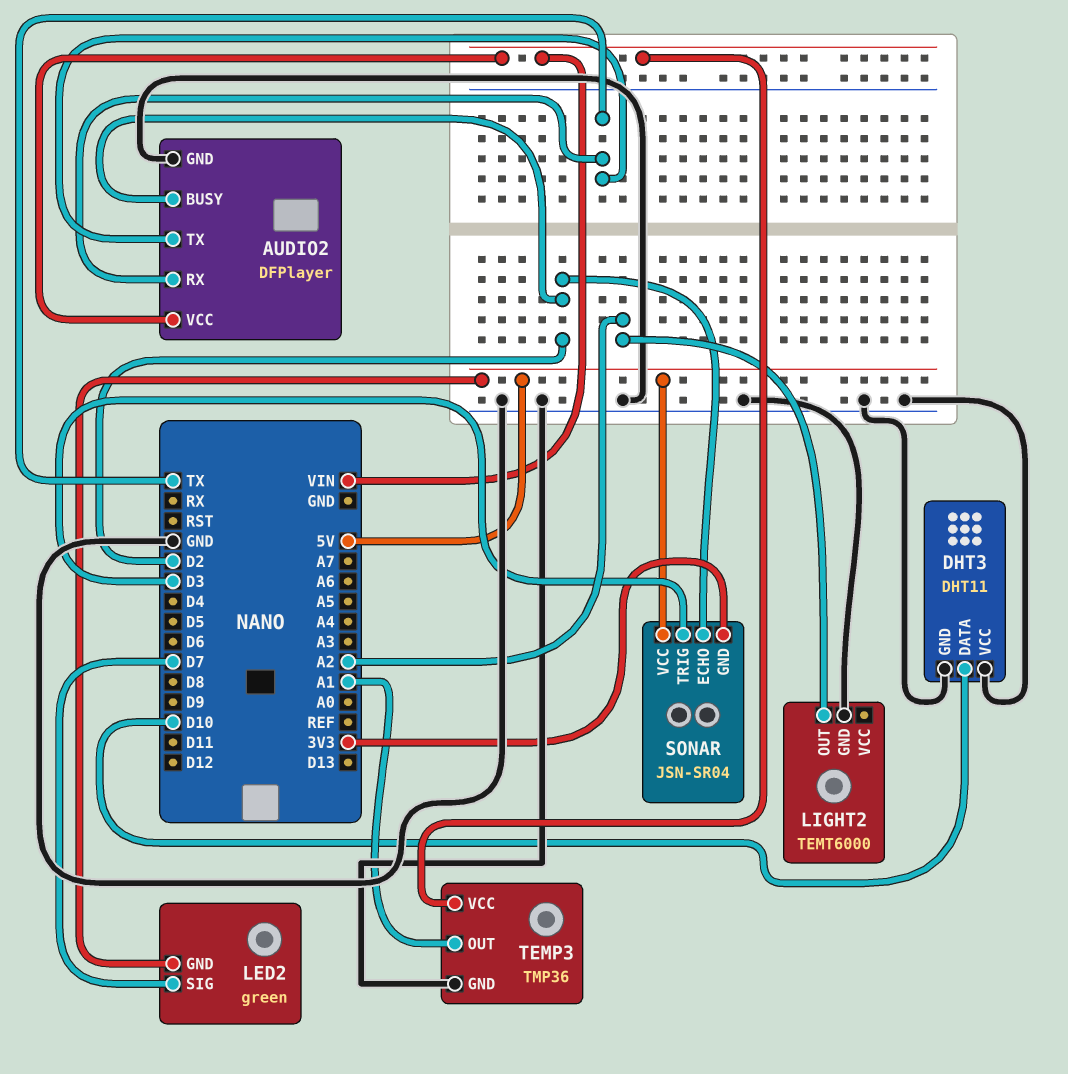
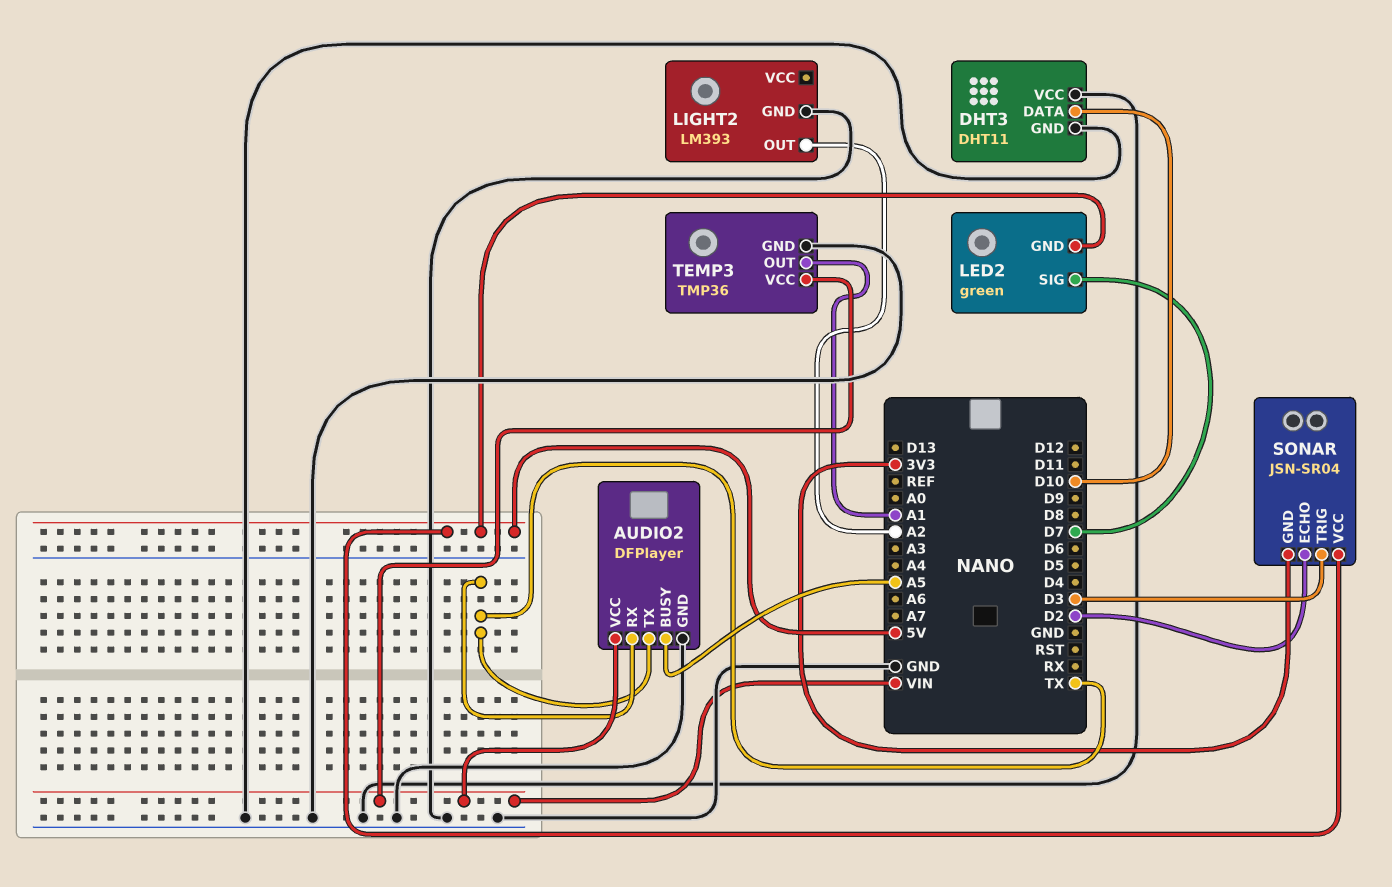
AUDIO2 pin BUSY: D2 -> A5
LIGHT2: TEMT6000 -> LM393

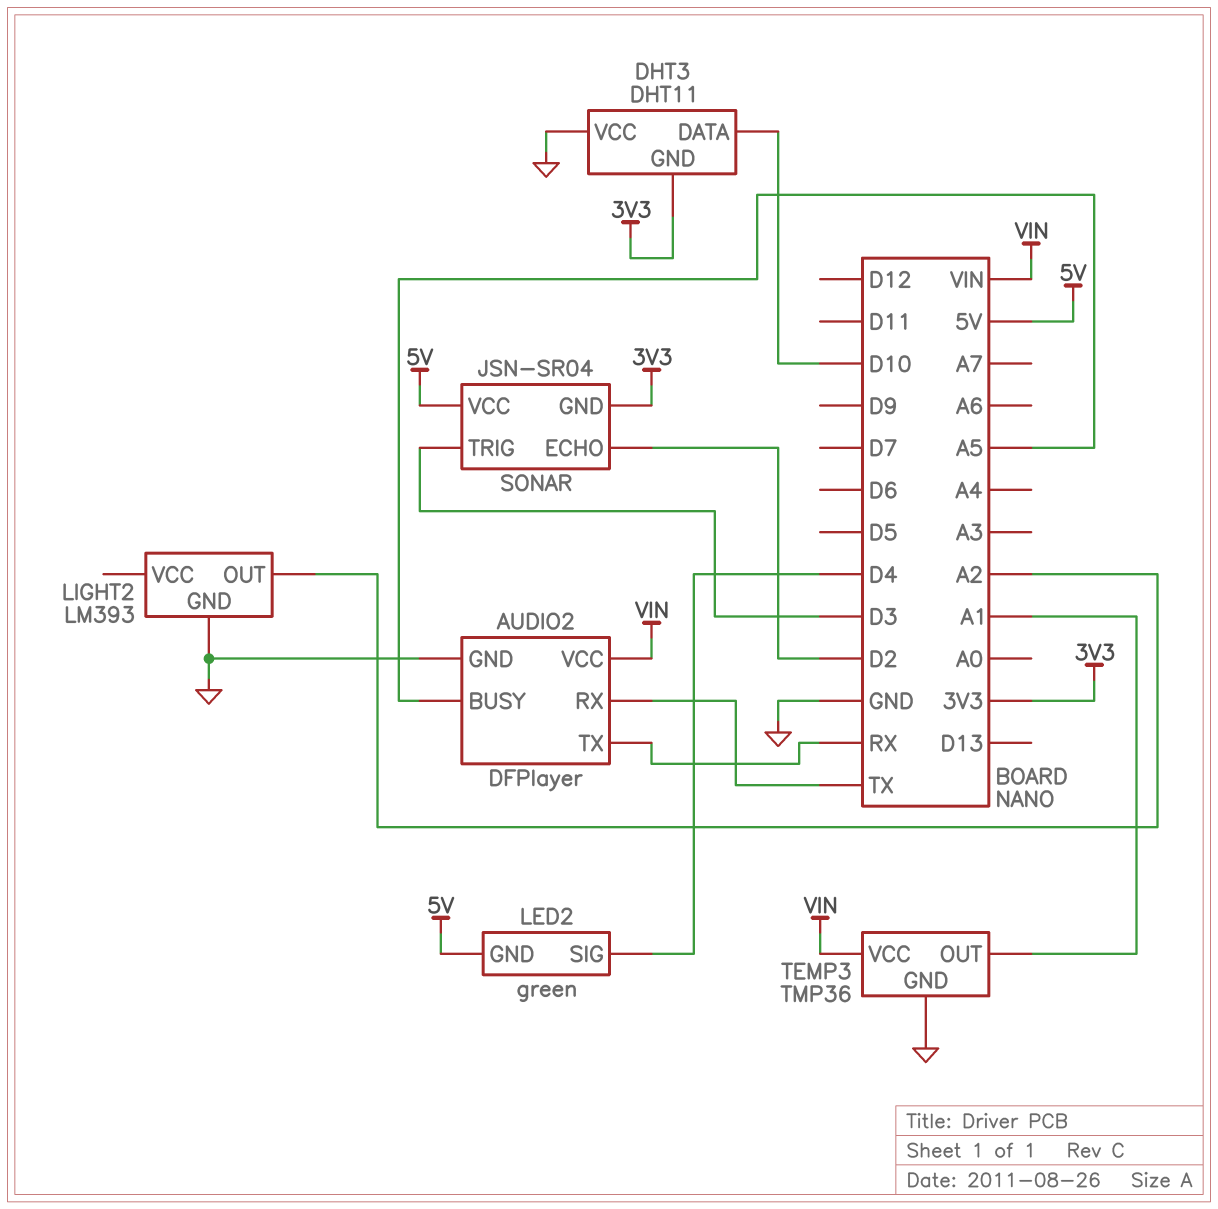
AUDIO2 pin TX: TX -> RX
DHT3 pin GND: GND -> 3V3
LED2 pin SIG: D7 -> D4

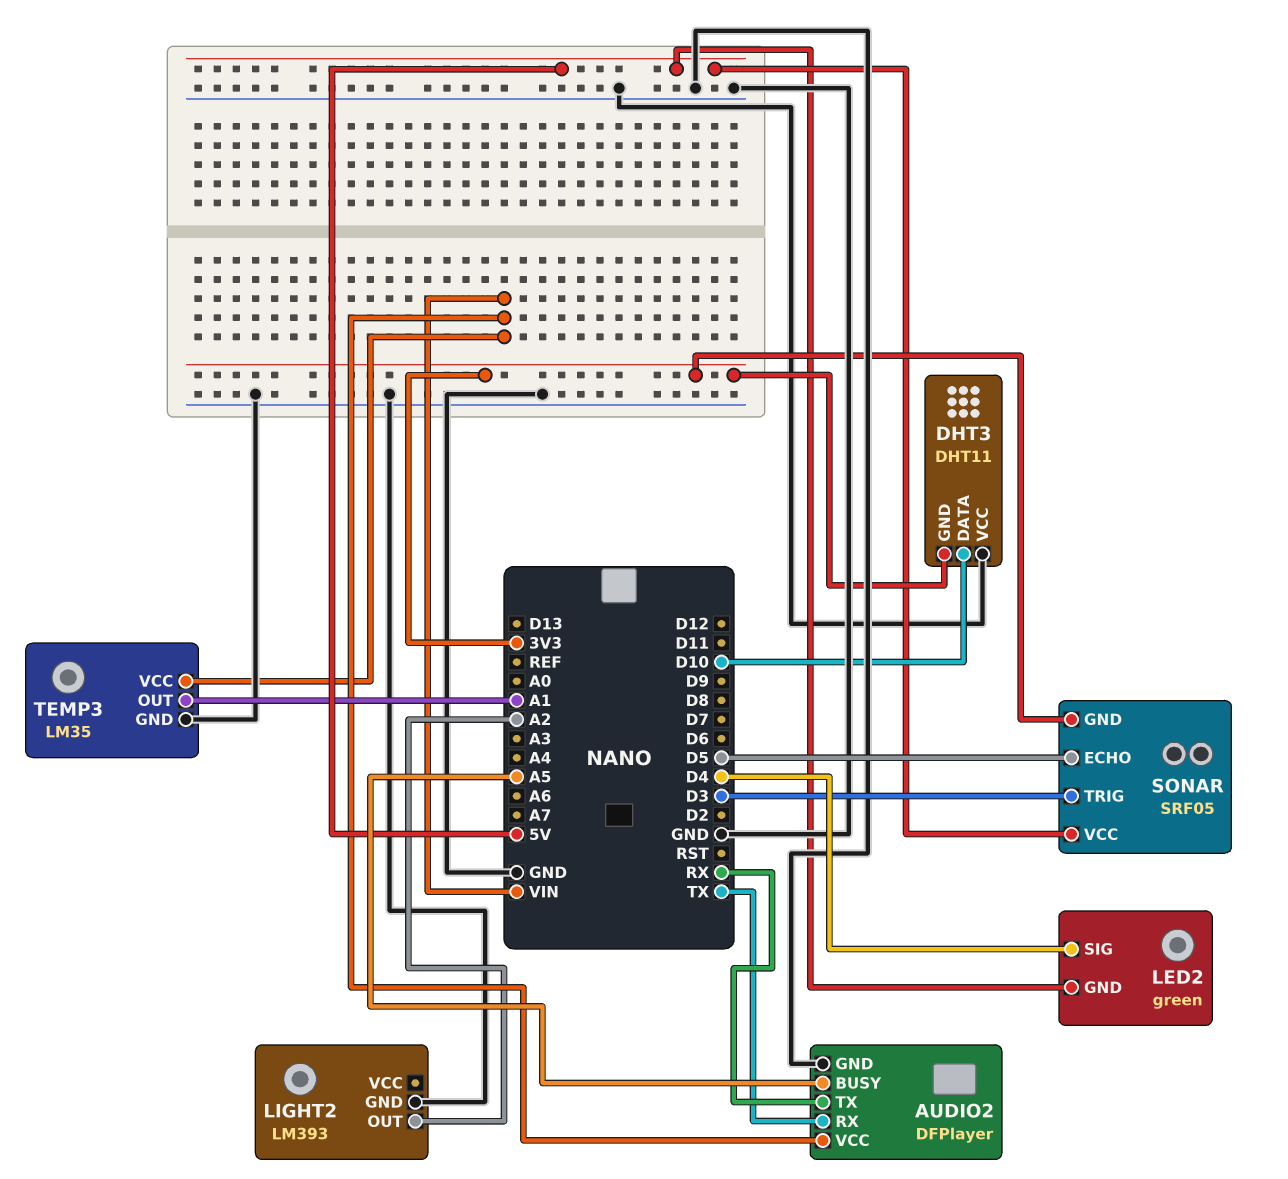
SONAR: JSN-SR04 -> SRF05
SONAR pin ECHO: D2 -> D5
TEMP3: TMP36 -> LM35

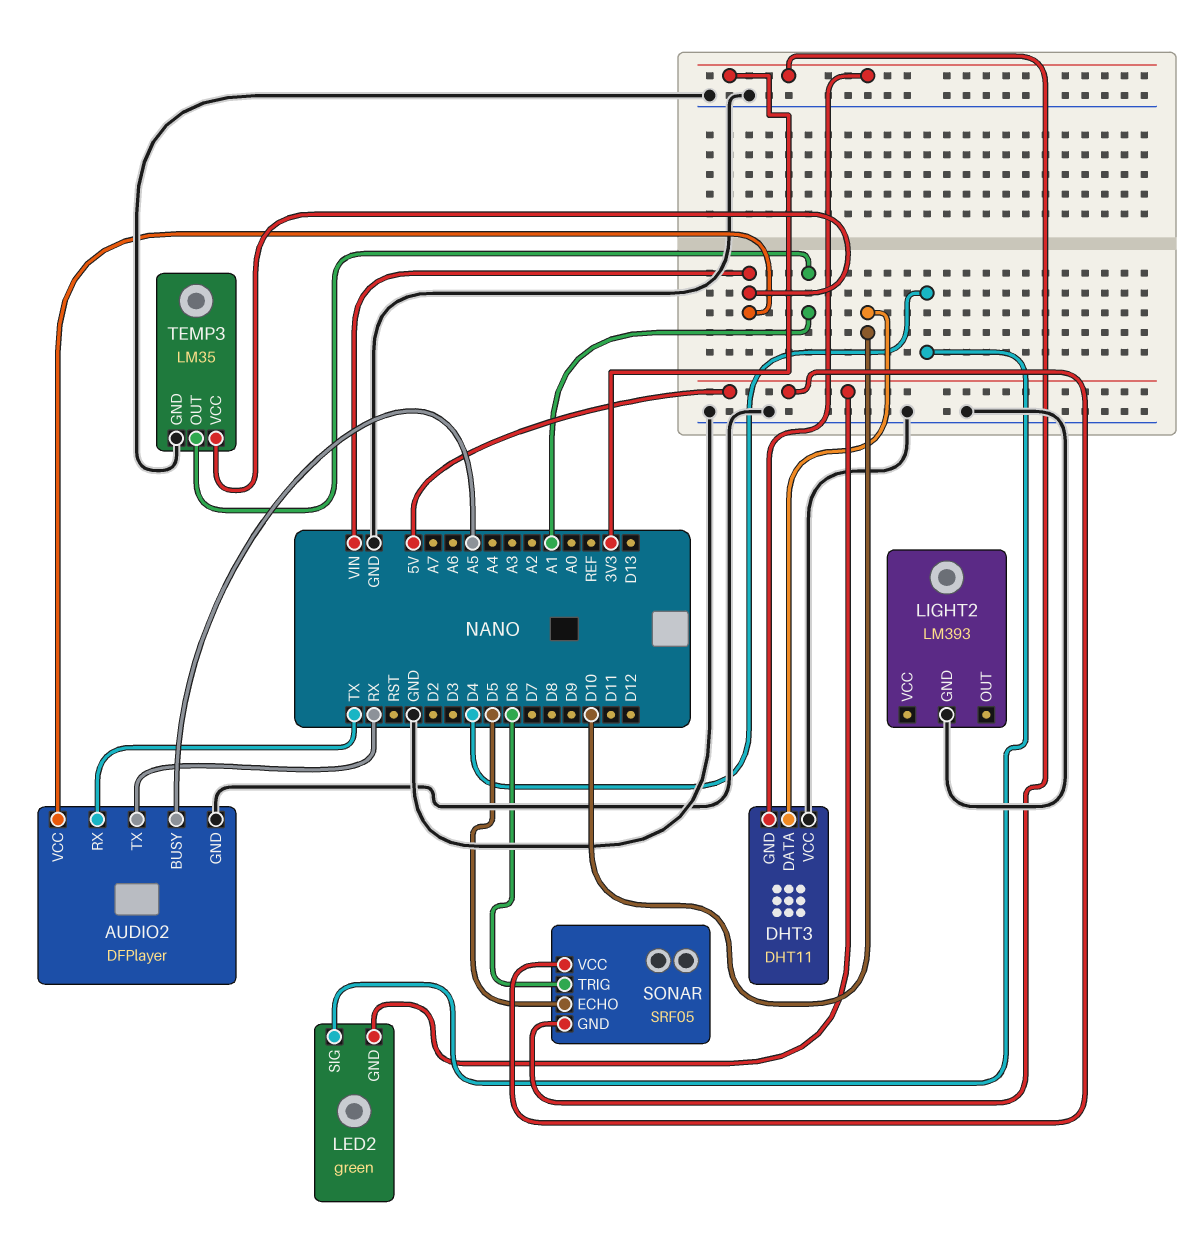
LIGHT2 pin OUT: A2 -> none
SONAR pin TRIG: D3 -> D6

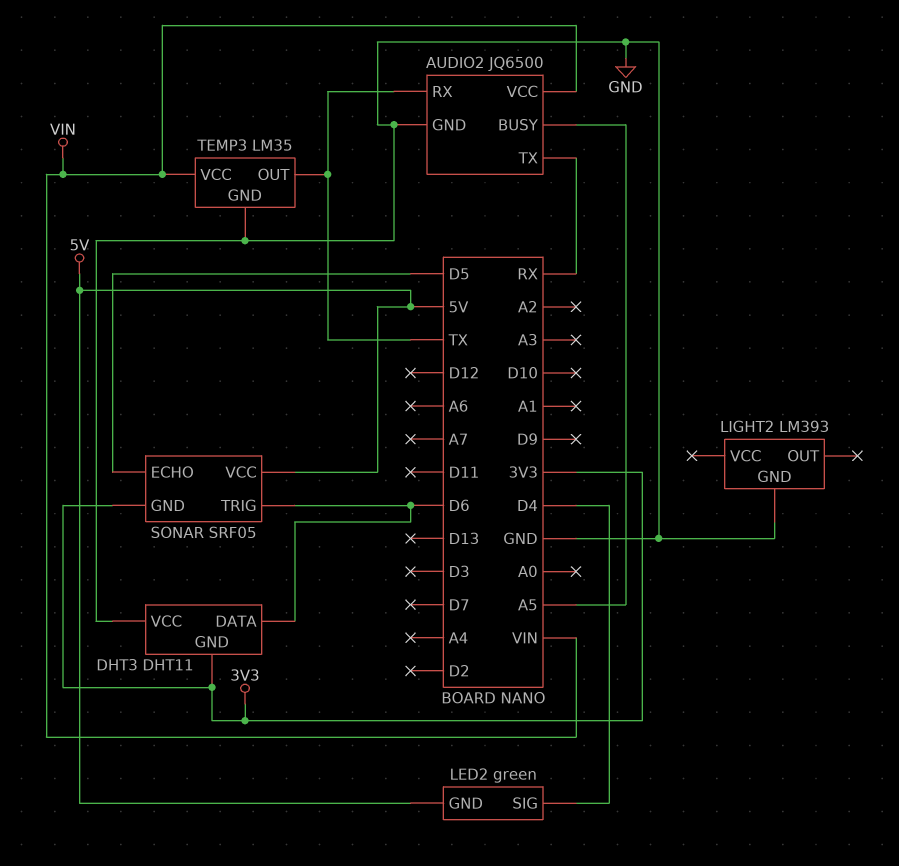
AUDIO2: DFPlayer -> JQ6500
DHT3 pin DATA: D10 -> D6
TEMP3 pin OUT: A1 -> TX

